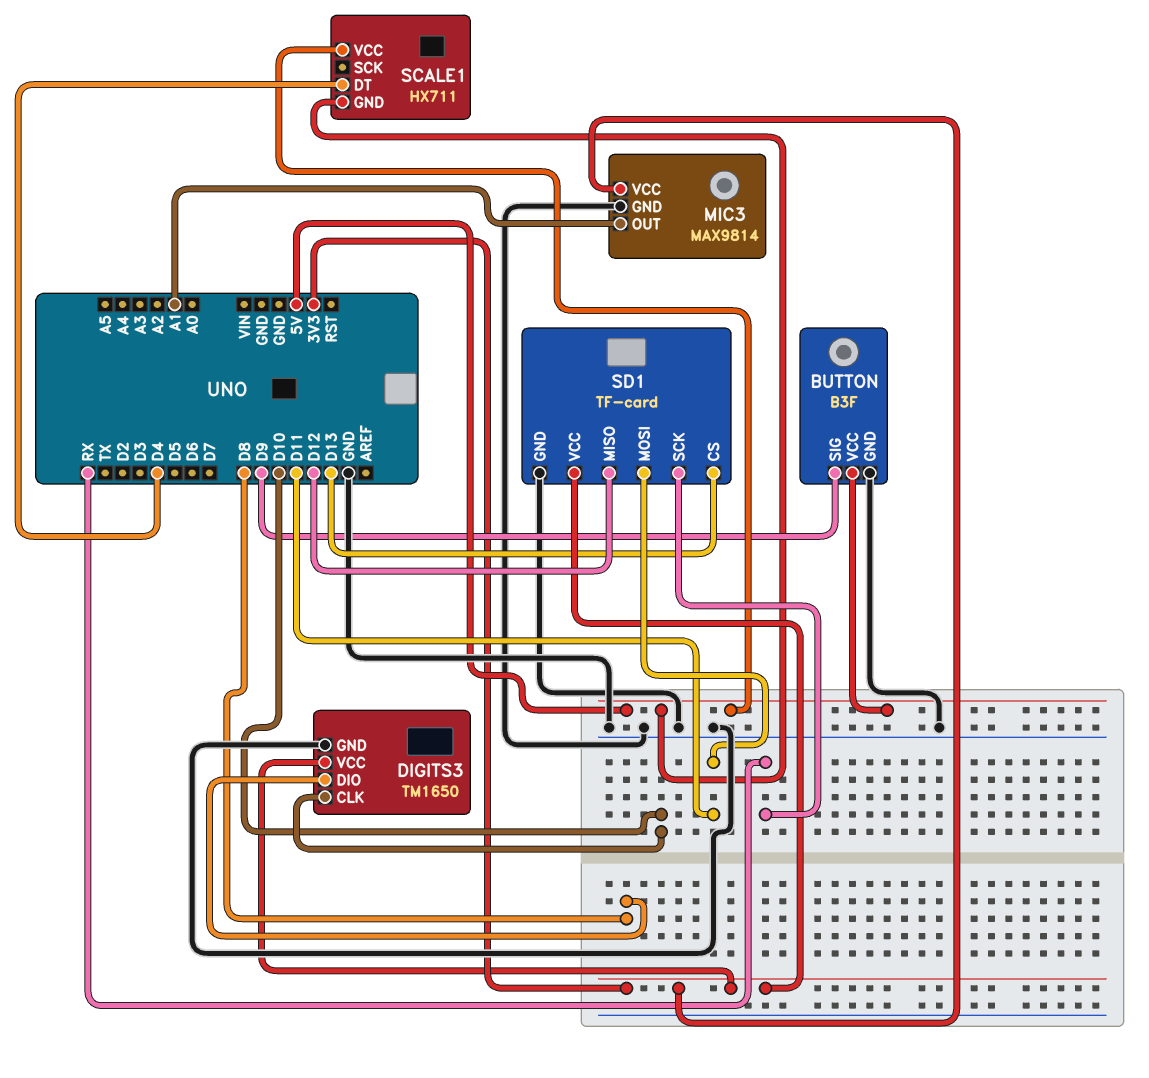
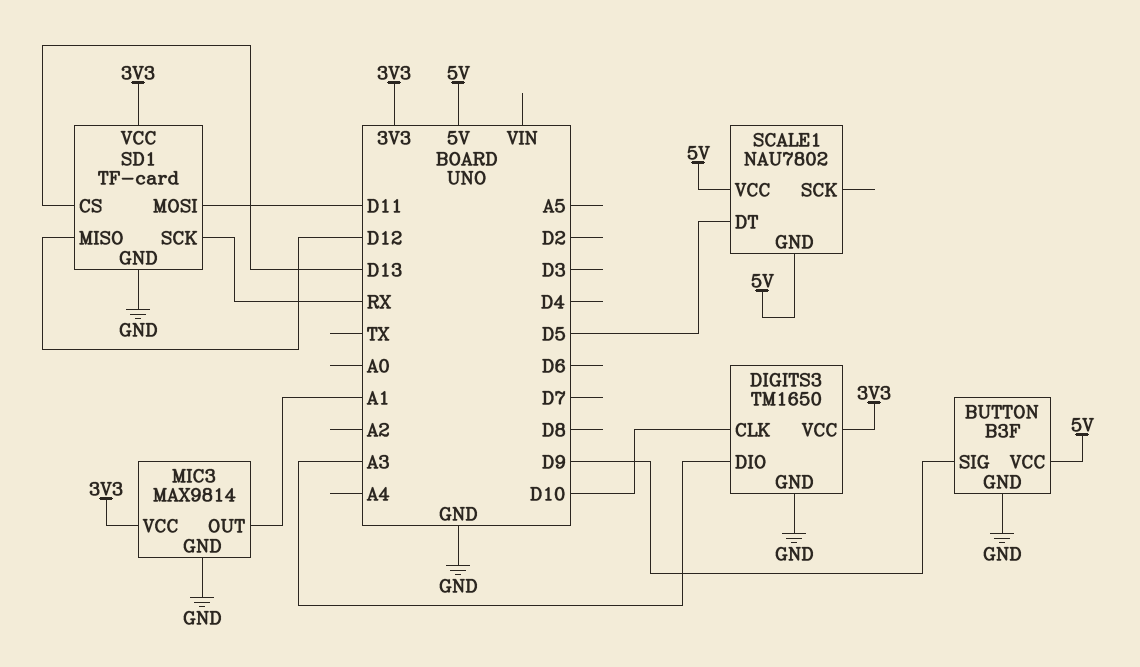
DIGITS3 pin DIO: D8 -> A3
SCALE1: HX711 -> NAU7802
SCALE1 pin DT: D4 -> D5

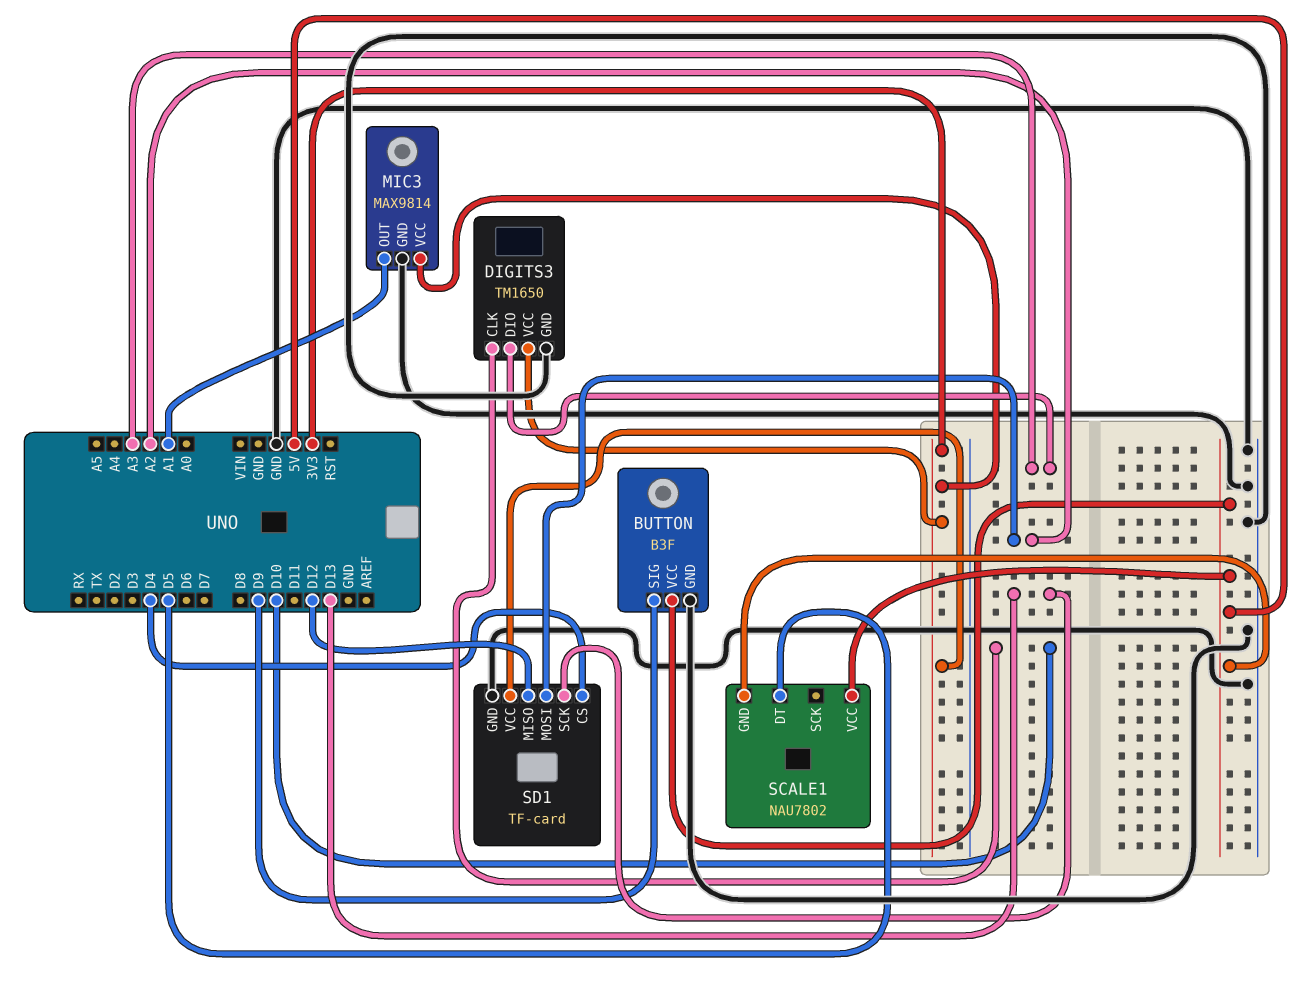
SD1 pin CS: D13 -> D4
SD1 pin MOSI: D11 -> A2
SD1 pin SCK: RX -> D13

